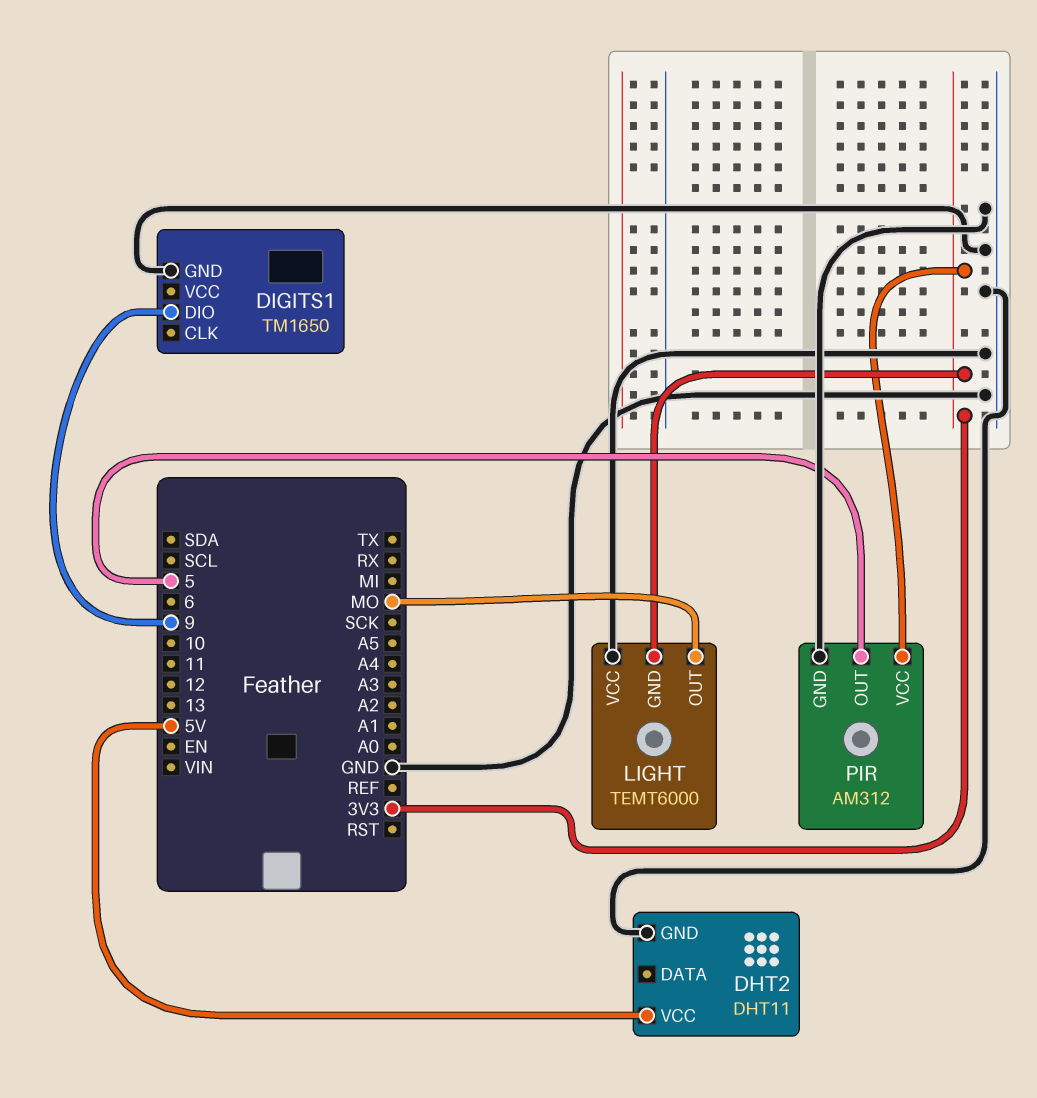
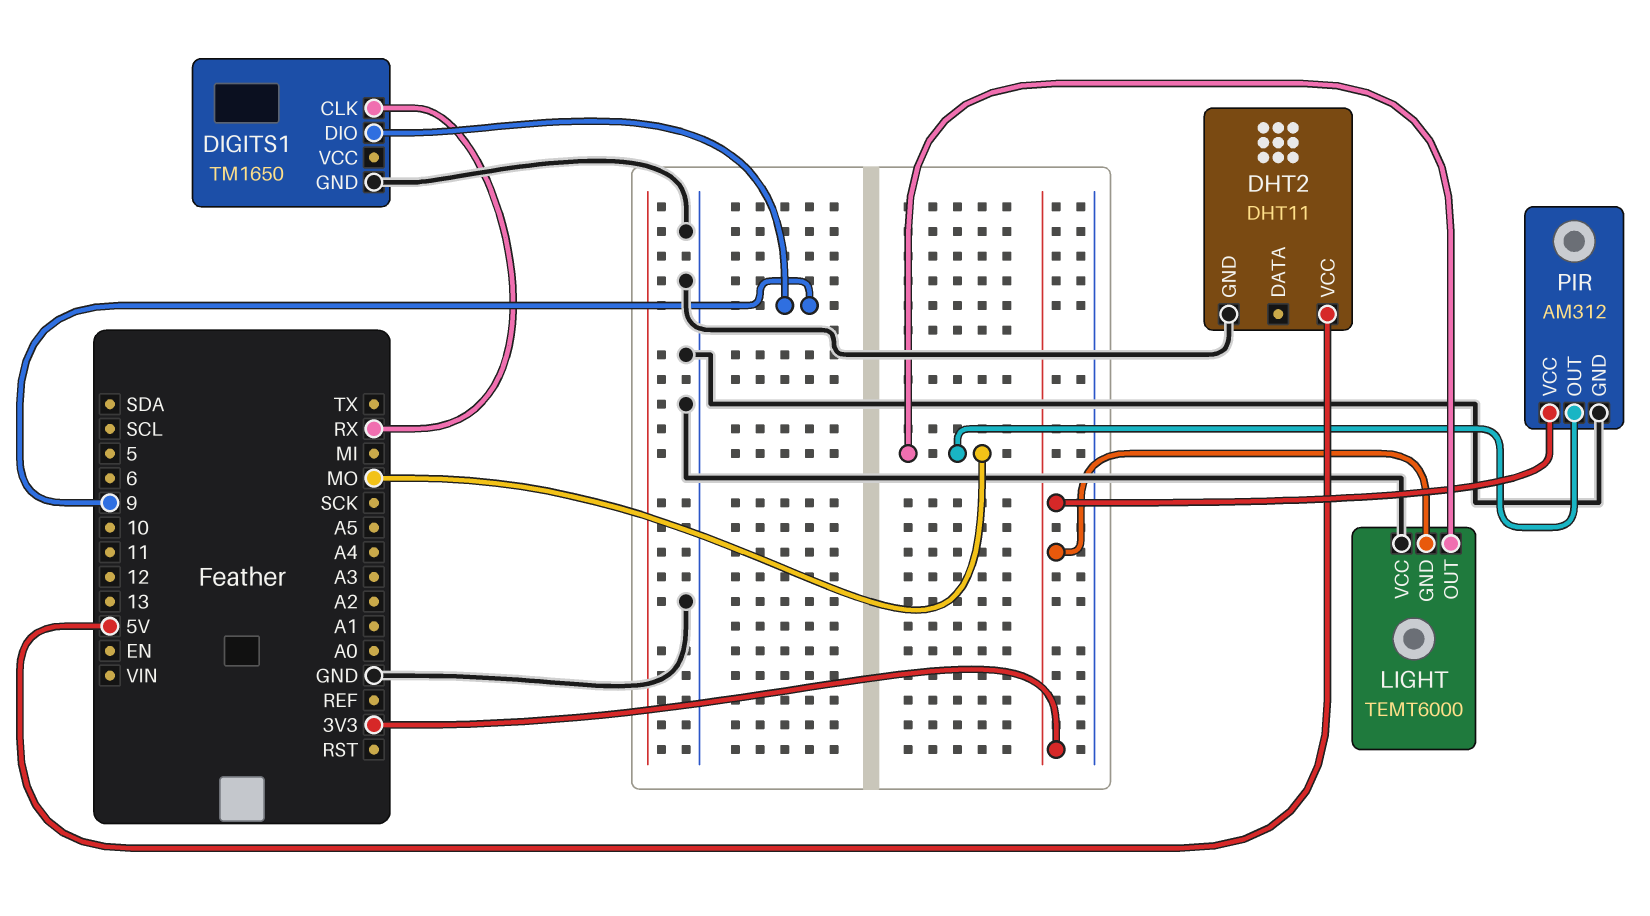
DIGITS1 pin CLK: none -> RX
PIR pin OUT: 5 -> MO

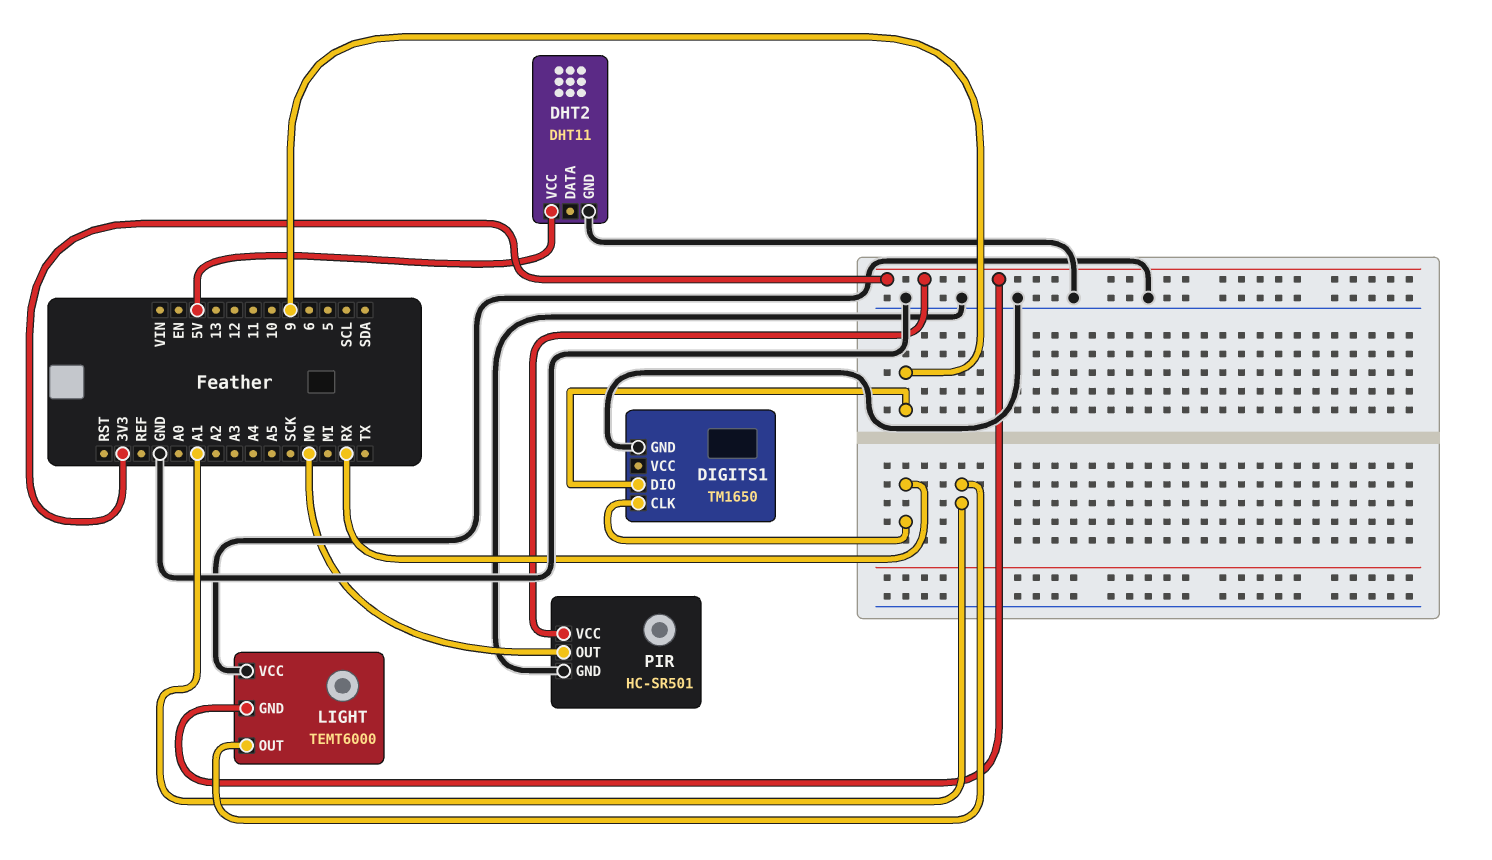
LIGHT pin OUT: MO -> A1
PIR: AM312 -> HC-SR501

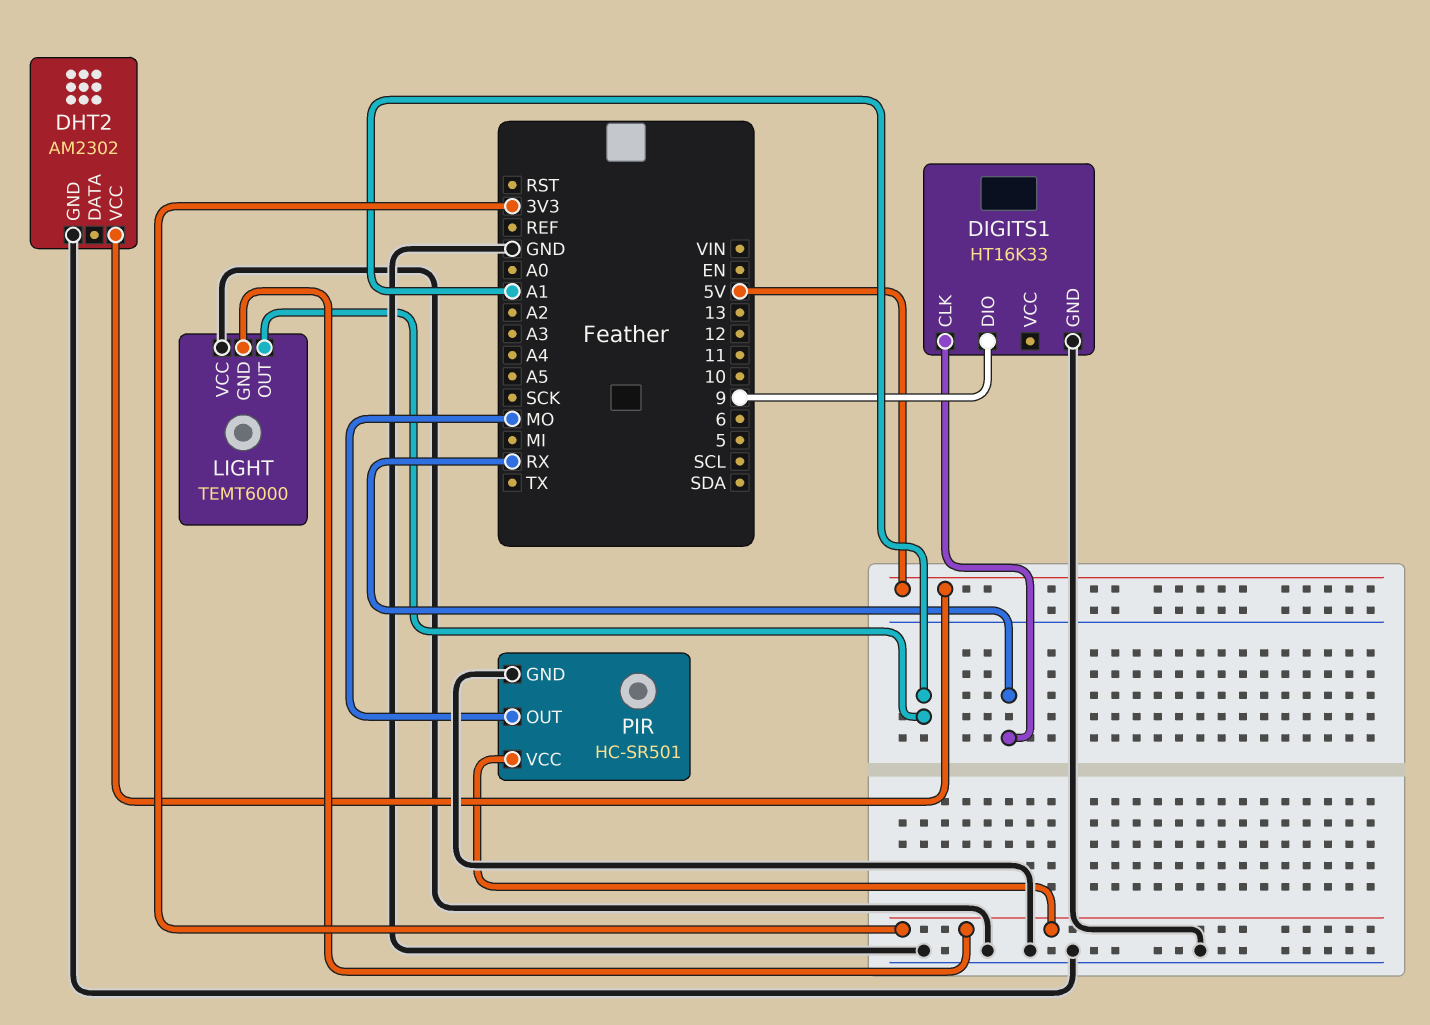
DHT2: DHT11 -> AM2302
DIGITS1: TM1650 -> HT16K33

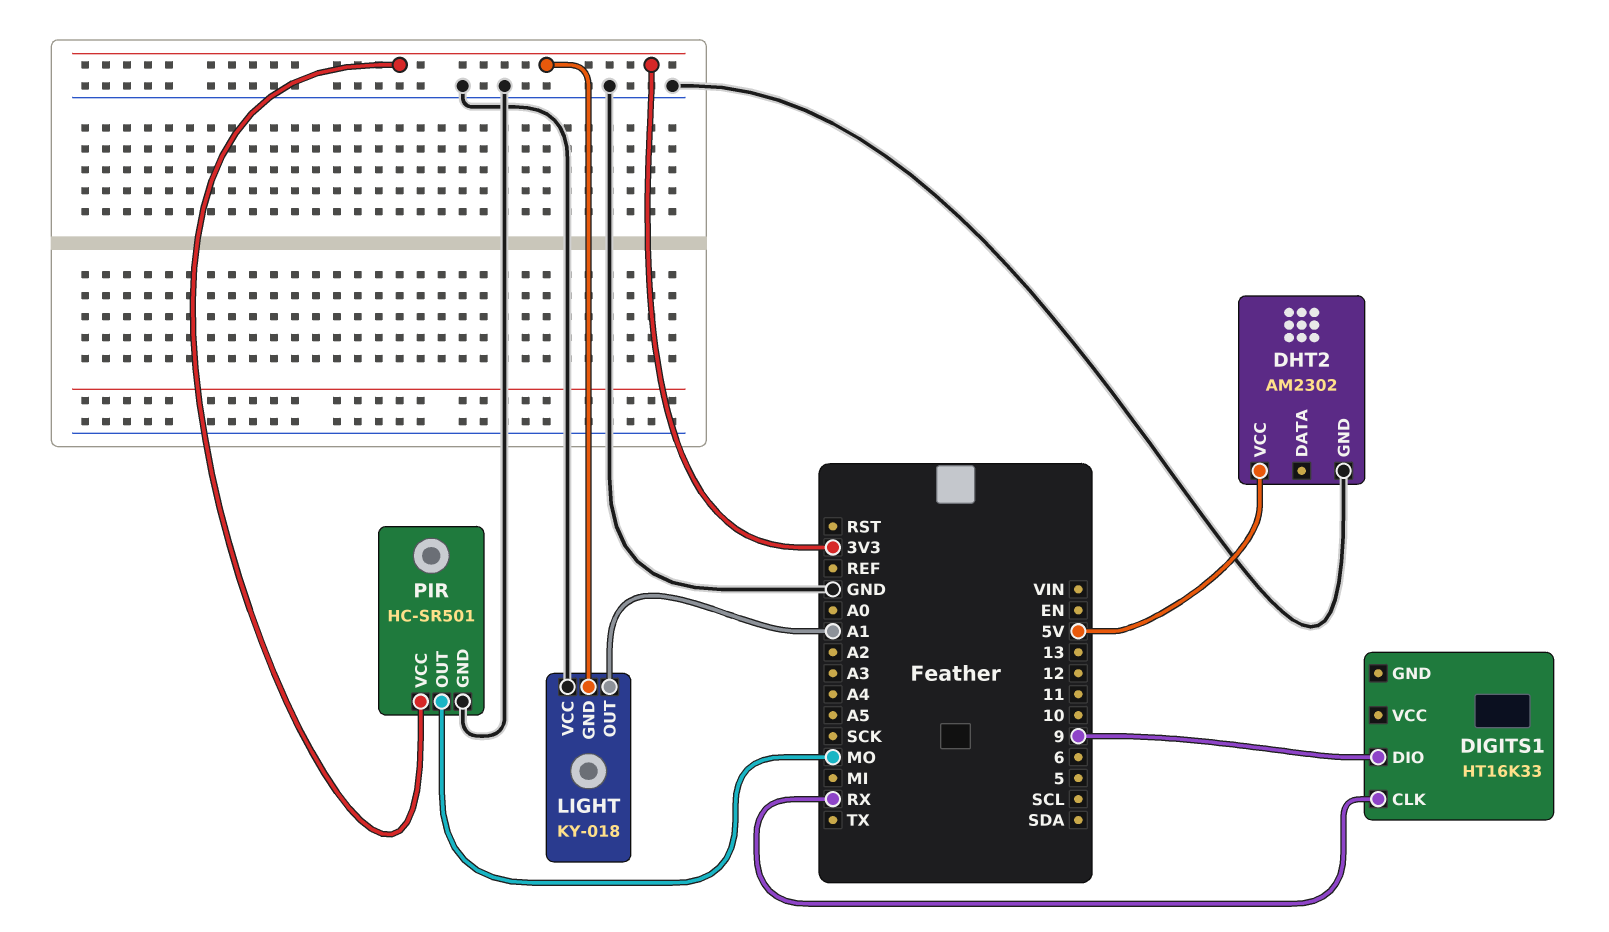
DIGITS1 pin GND: GND -> none
LIGHT: TEMT6000 -> KY-018

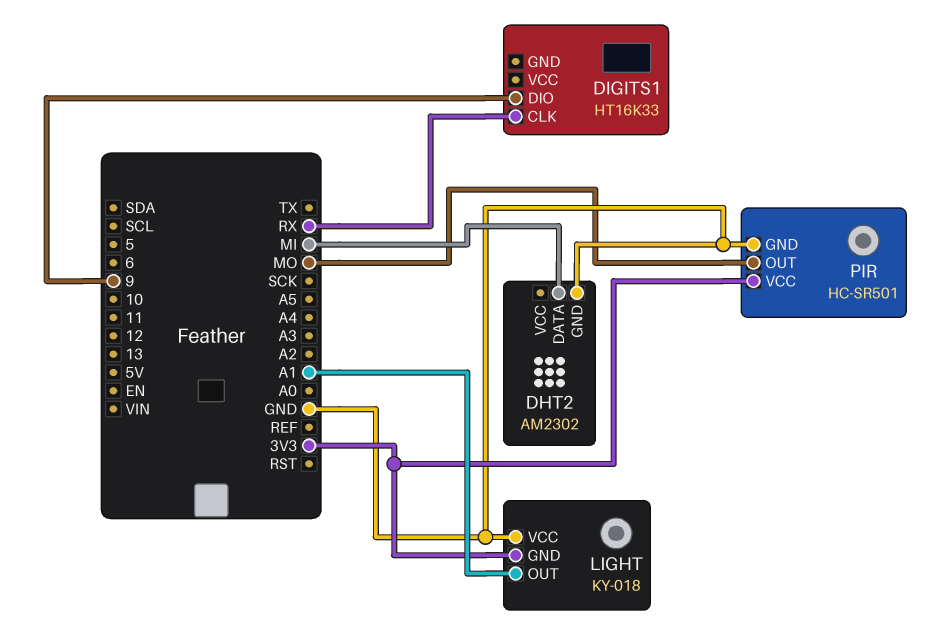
DHT2 pin DATA: none -> MI
DHT2 pin VCC: 5V -> none

